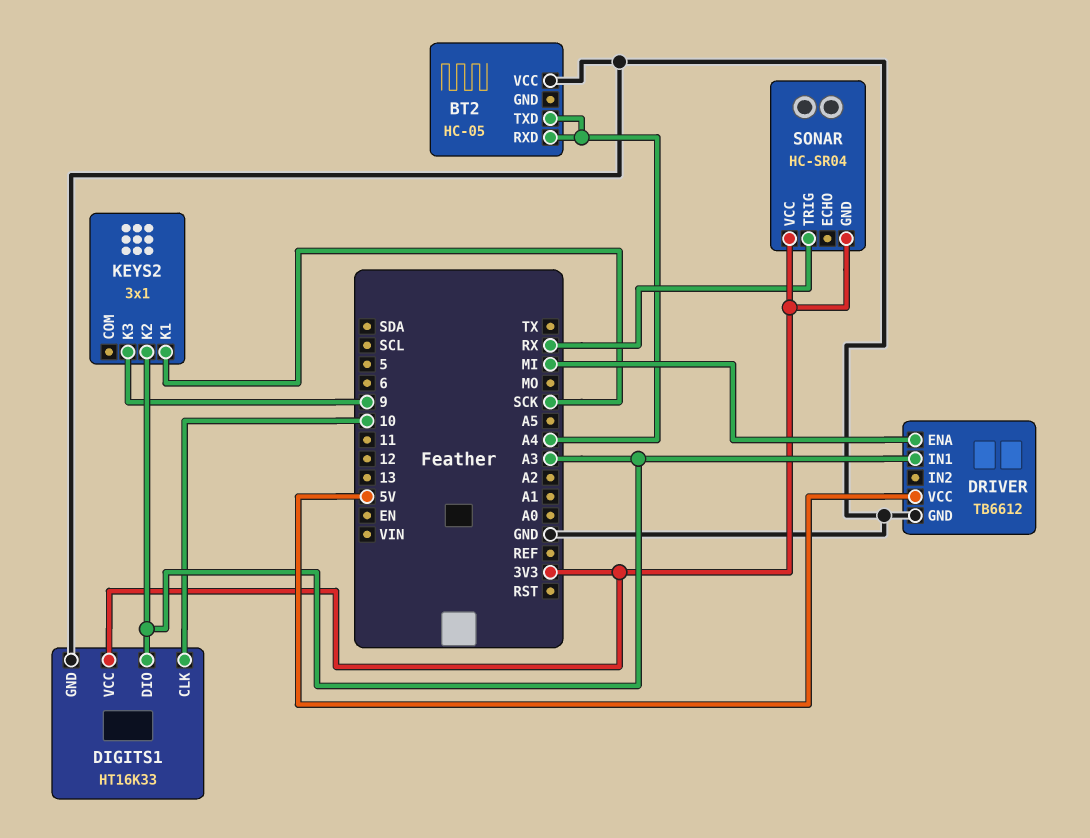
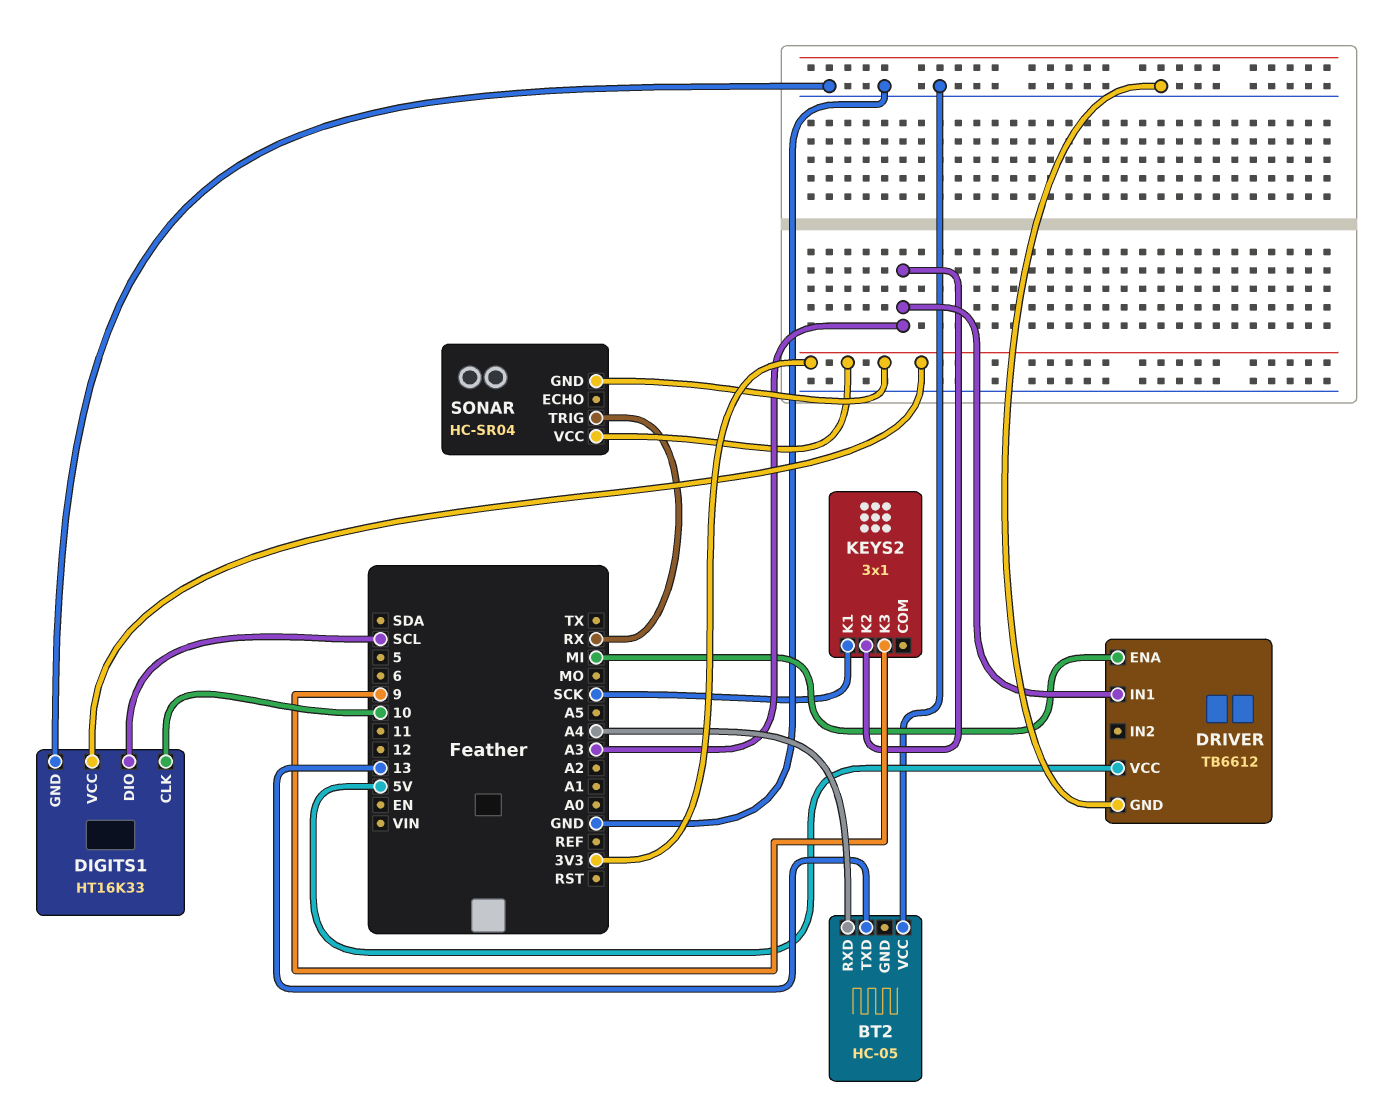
BT2 pin TXD: A4 -> 13
DIGITS1 pin DIO: A3 -> SCL

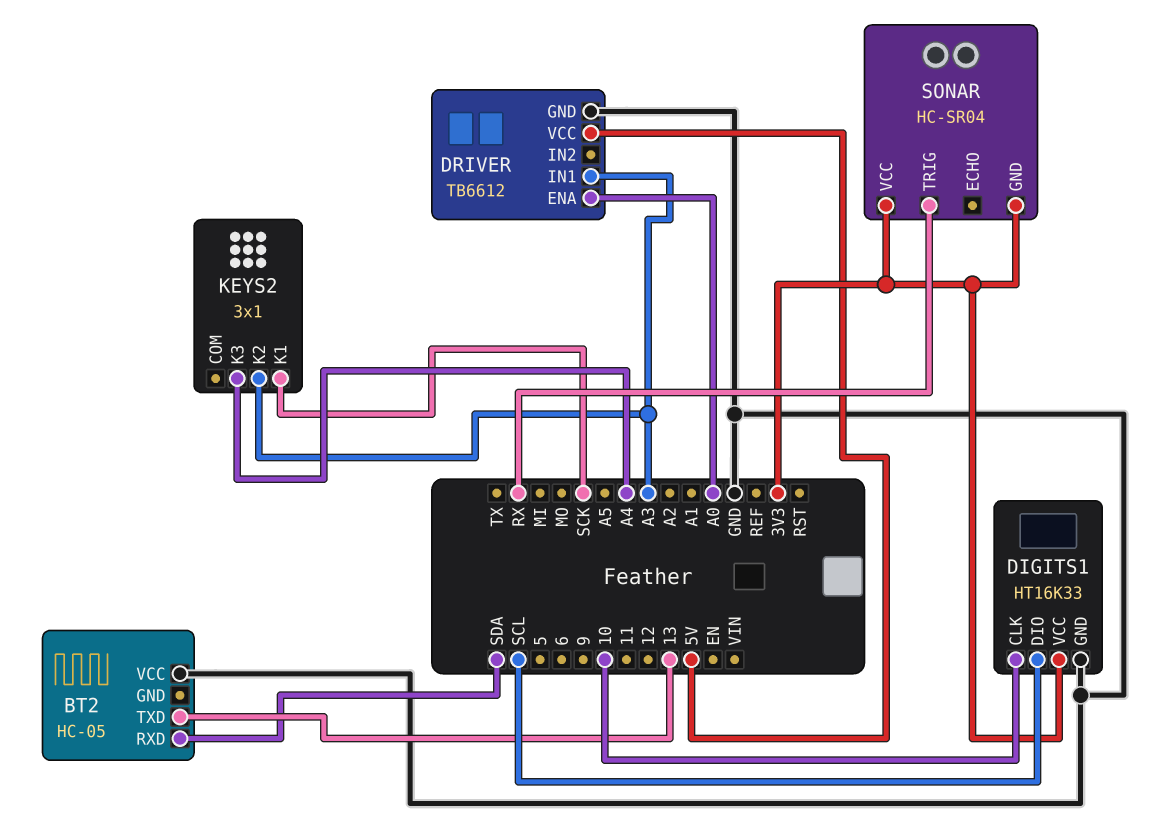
BT2 pin RXD: A4 -> SDA
DRIVER pin ENA: MI -> A0
KEYS2 pin K3: 9 -> A4

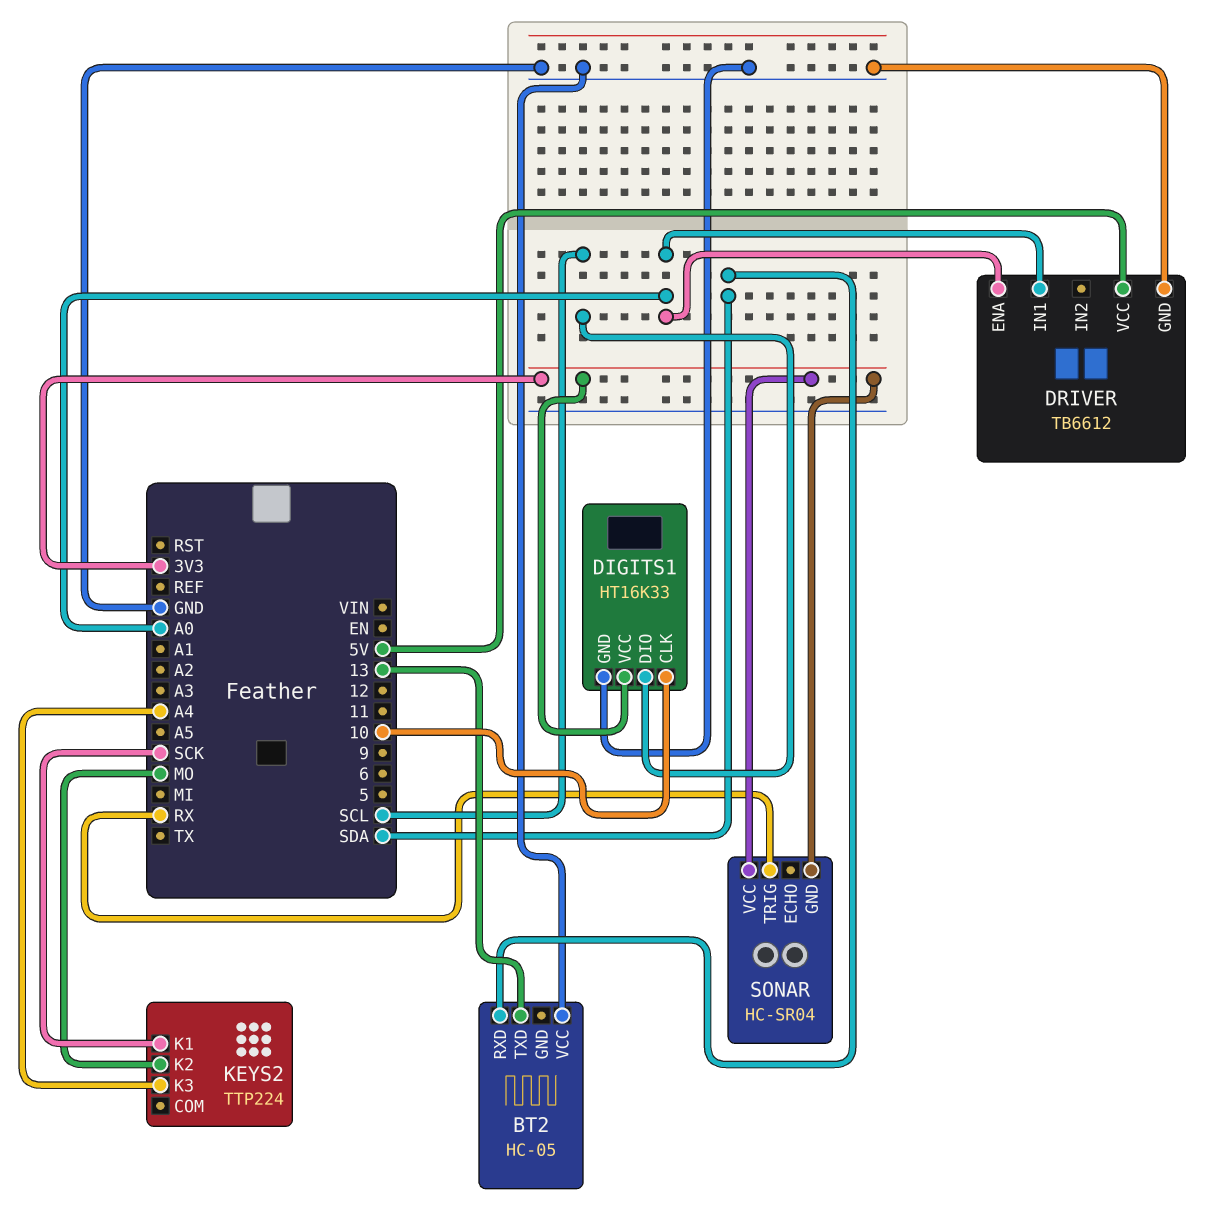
DRIVER pin IN1: A3 -> A0
KEYS2: 3x1 -> TTP224
KEYS2 pin K2: A3 -> MO

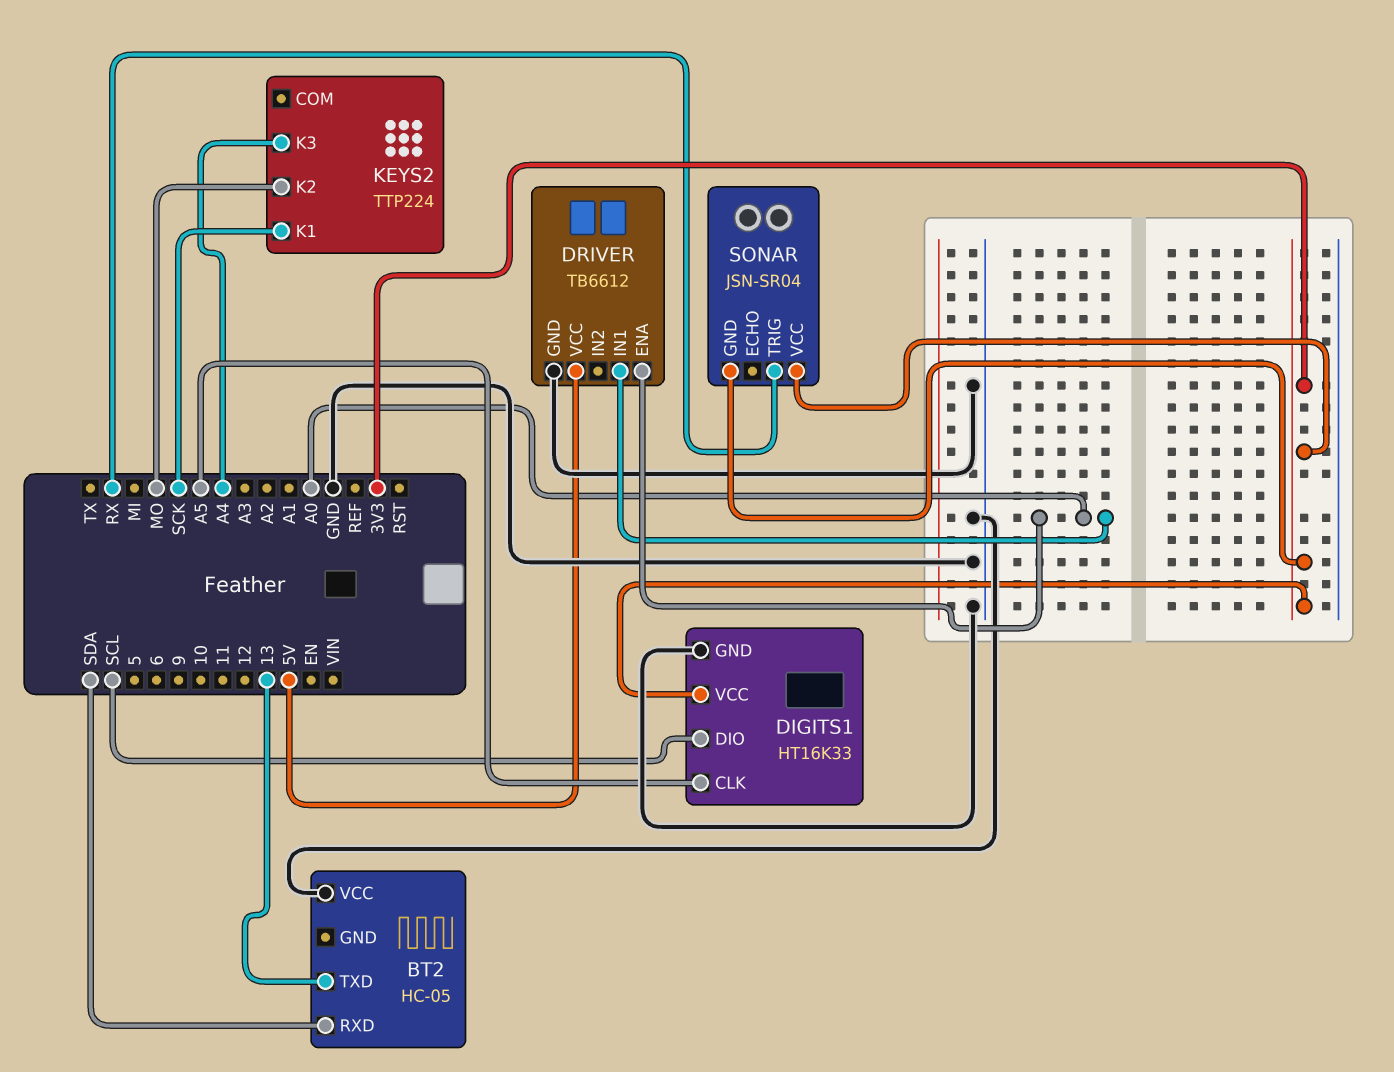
DIGITS1 pin CLK: 10 -> A5
SONAR: HC-SR04 -> JSN-SR04

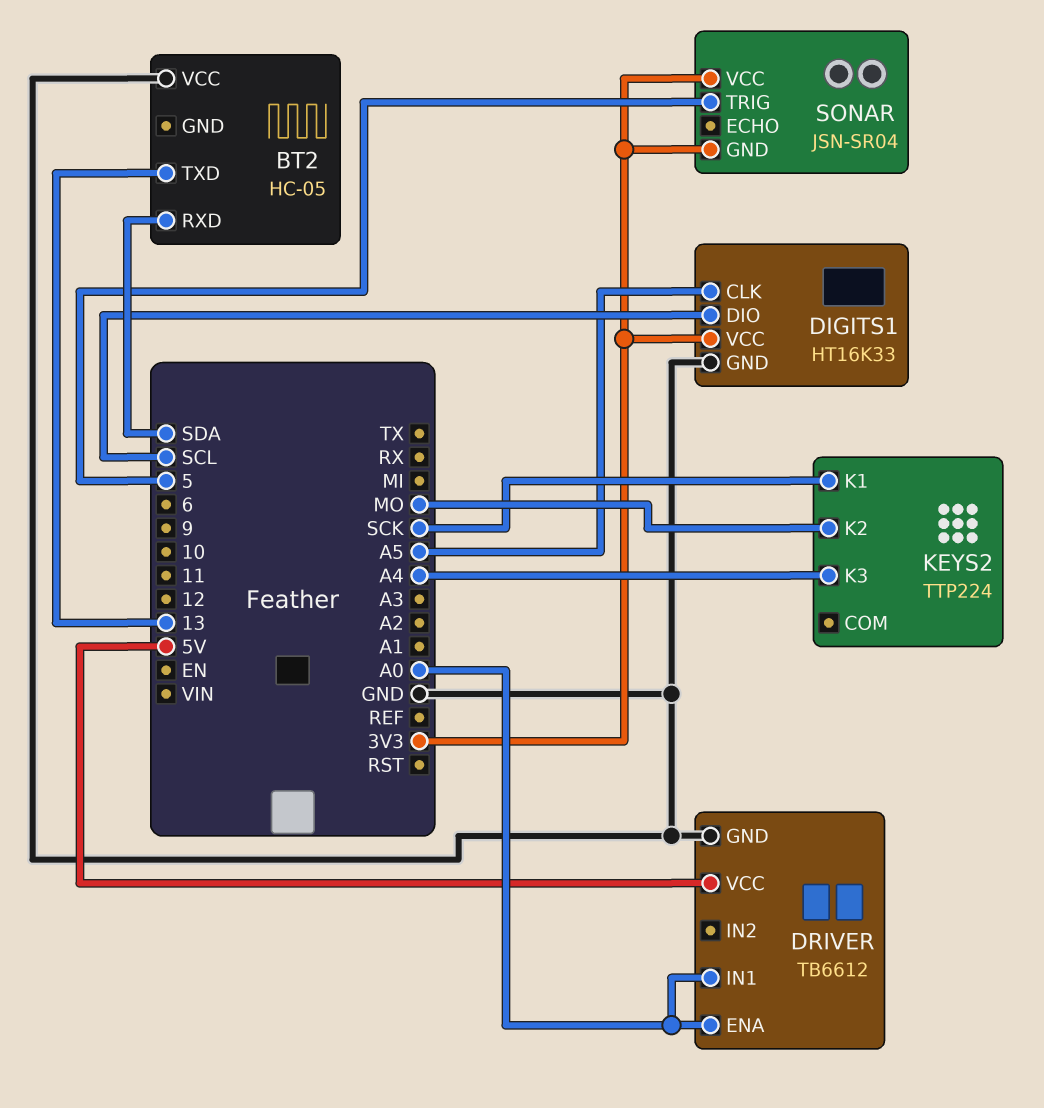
SONAR pin TRIG: RX -> 5

